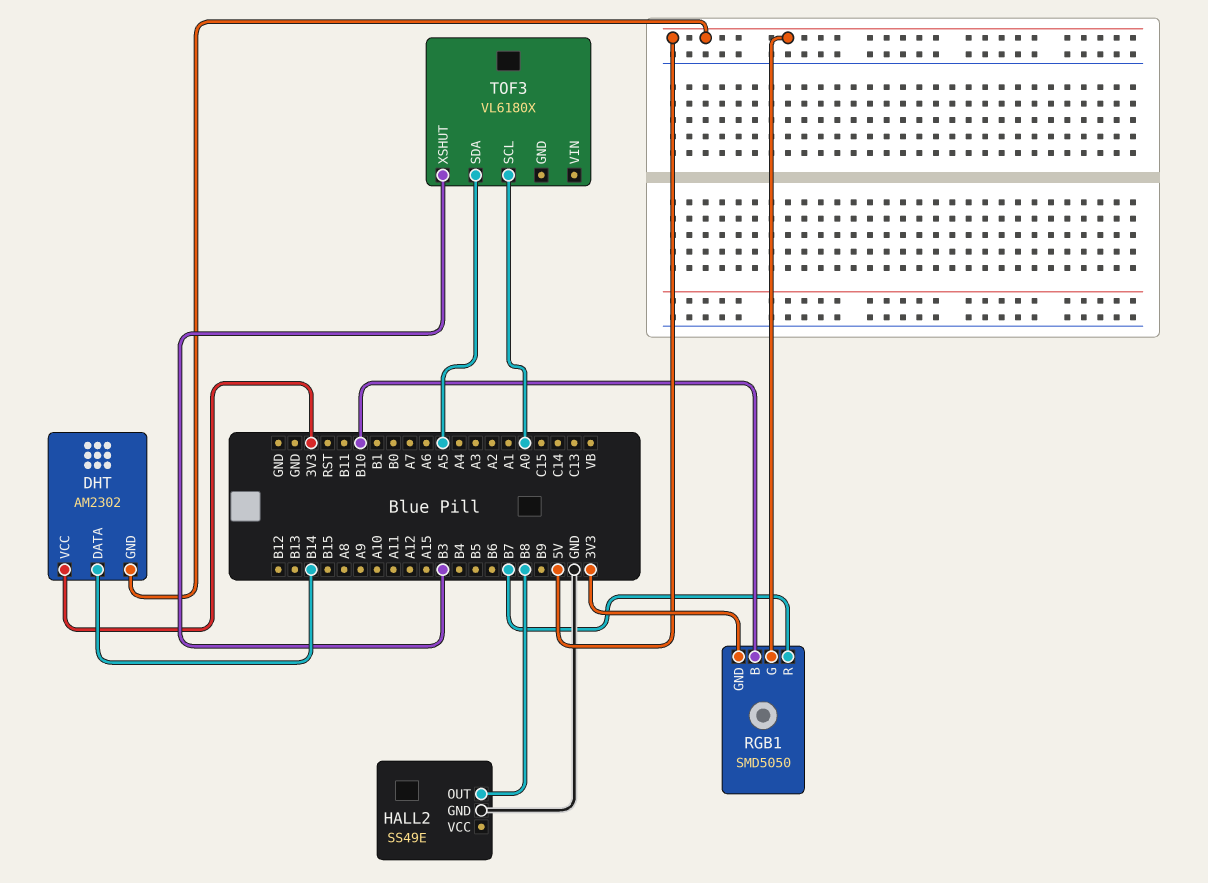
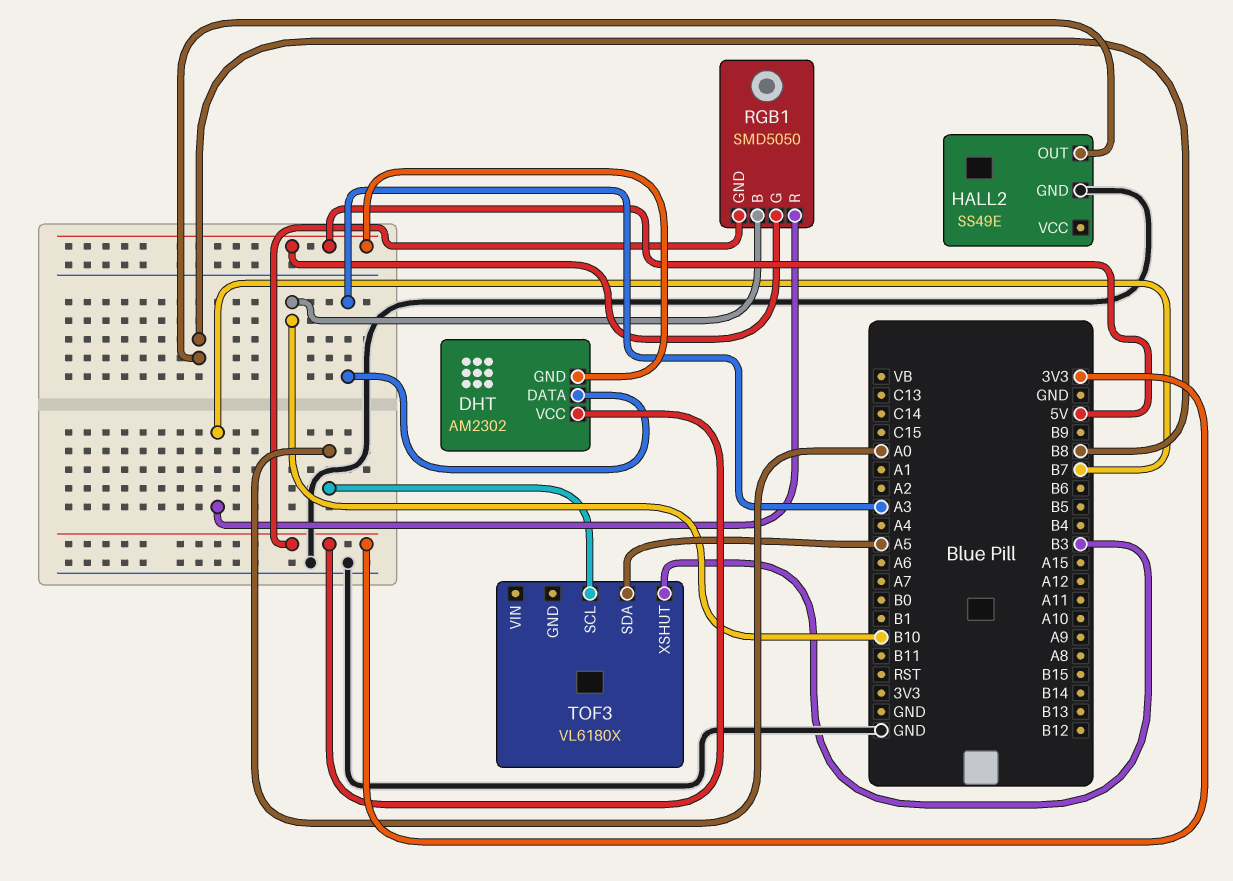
DHT pin DATA: B14 -> A3

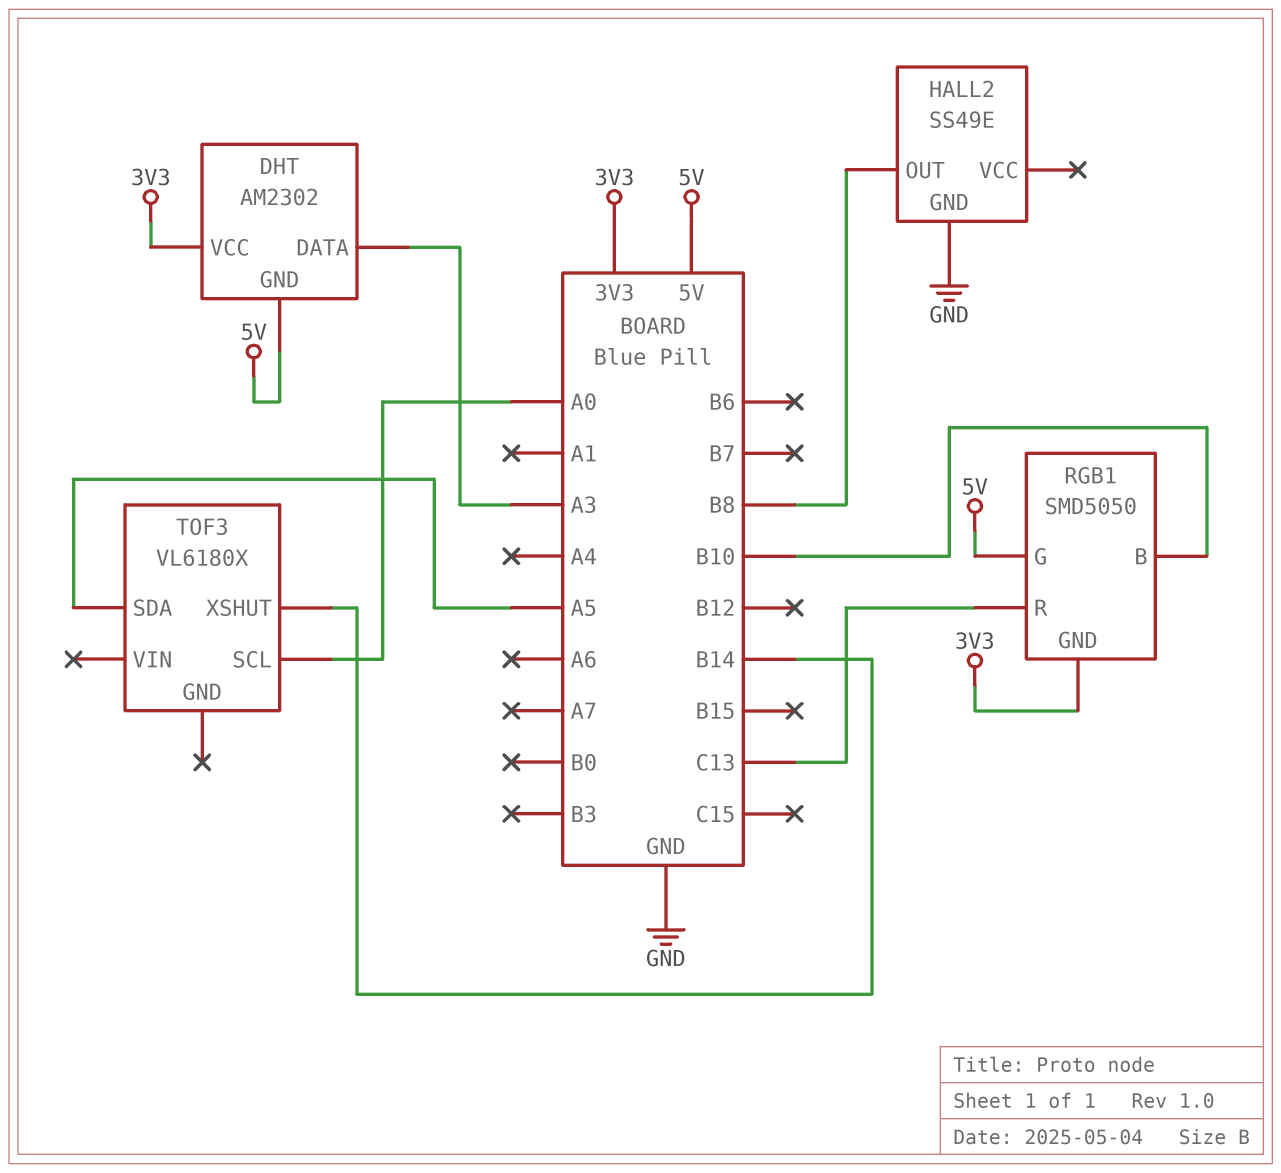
RGB1 pin R: B7 -> C13
TOF3 pin XSHUT: B3 -> B14

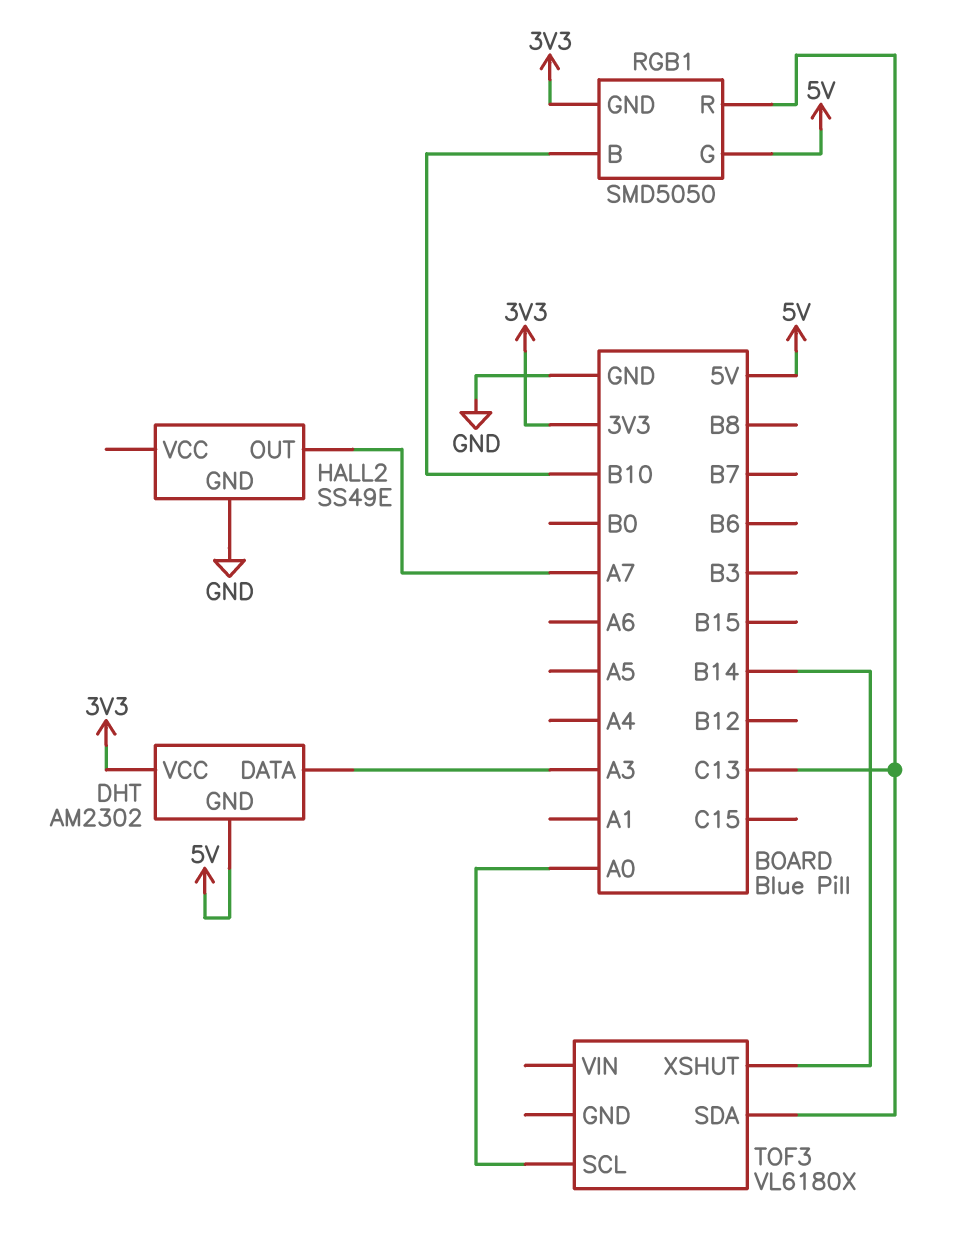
HALL2 pin OUT: B8 -> A7
TOF3 pin SDA: A5 -> C13

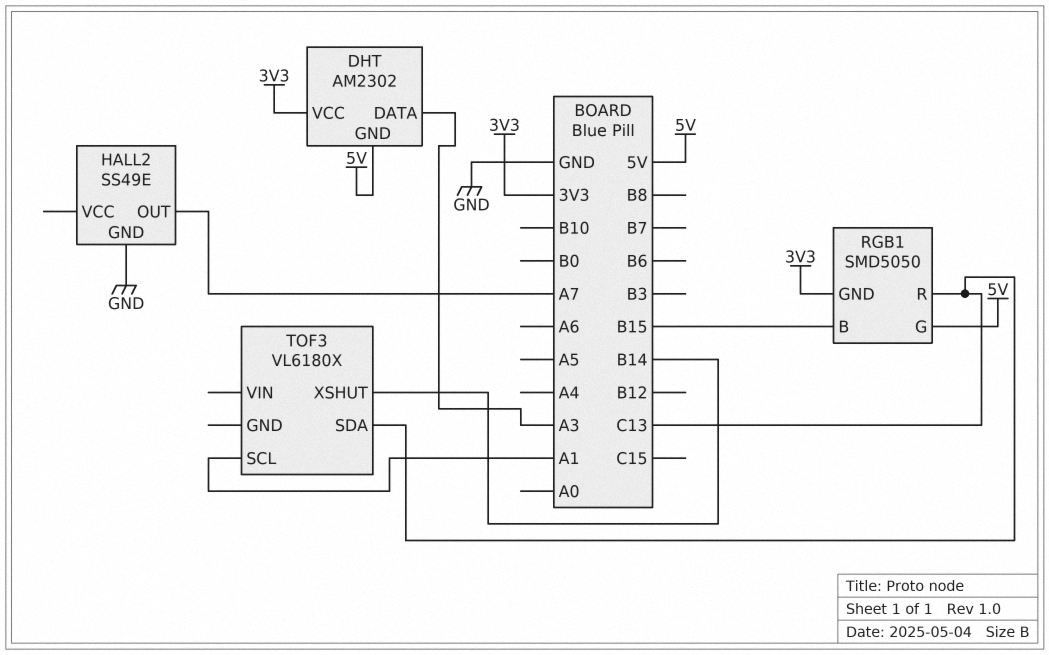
RGB1 pin B: B10 -> B15
TOF3 pin SCL: A0 -> A1

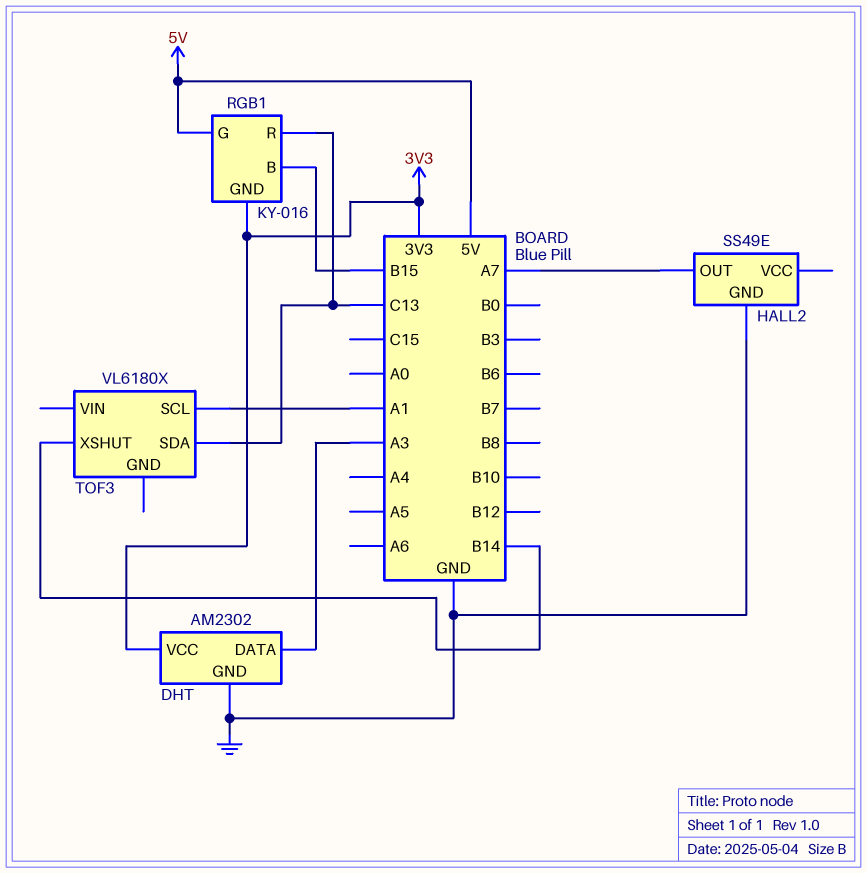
DHT pin GND: 5V -> GND
RGB1: SMD5050 -> KY-016

